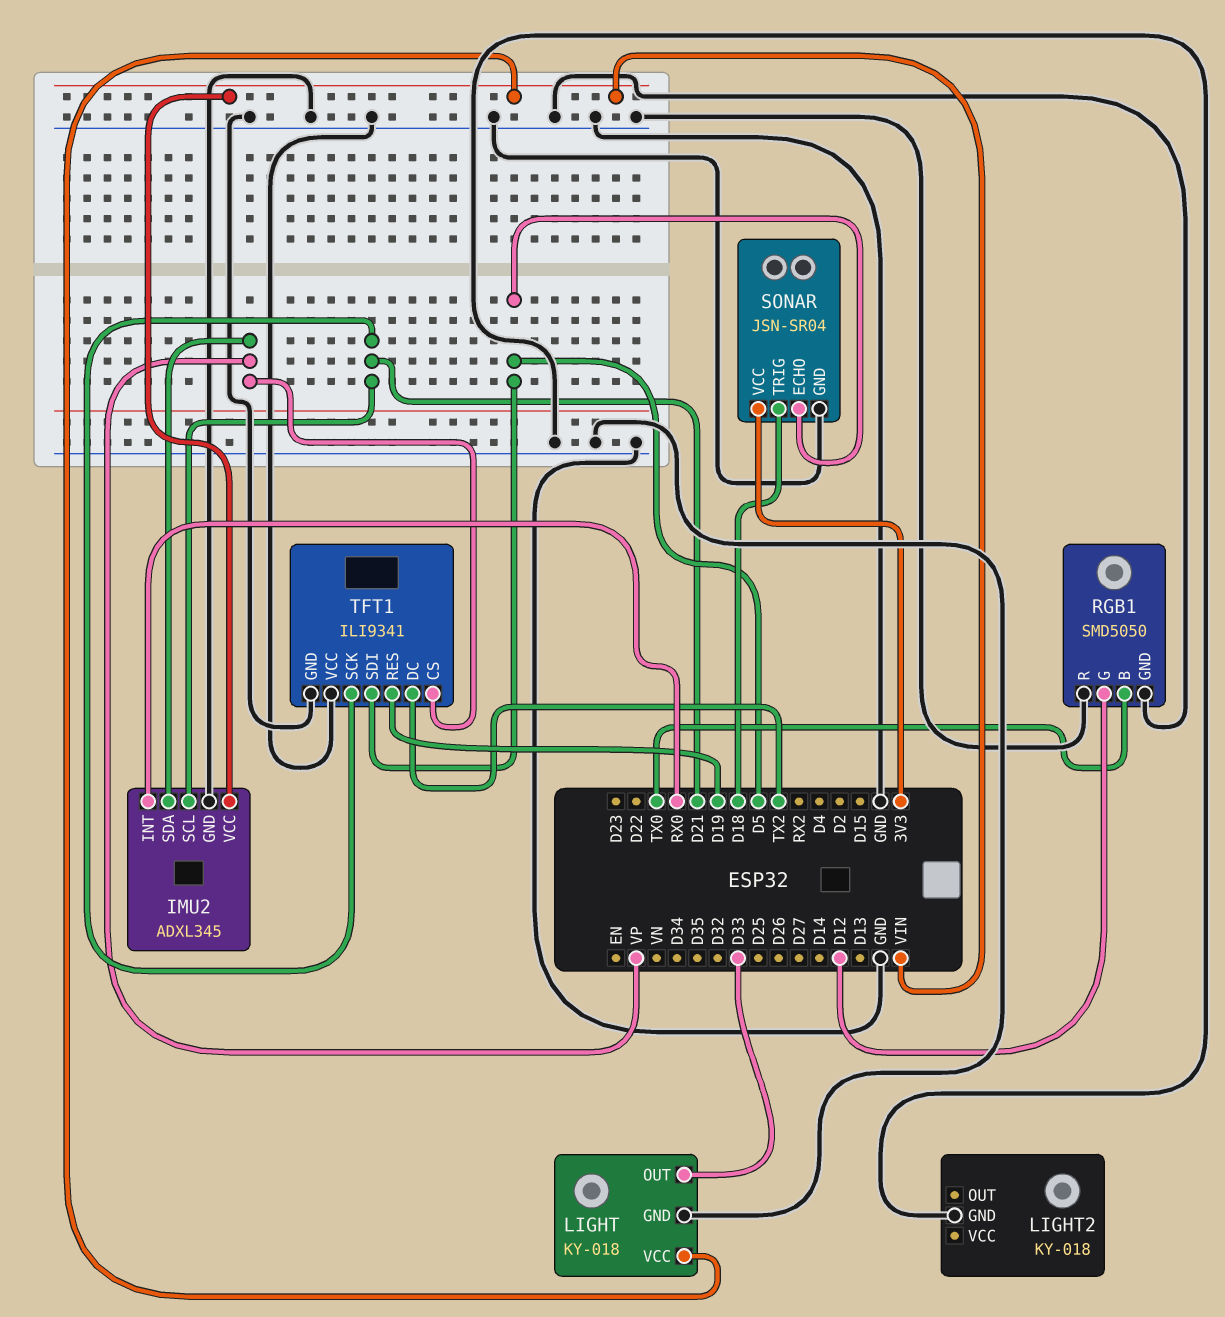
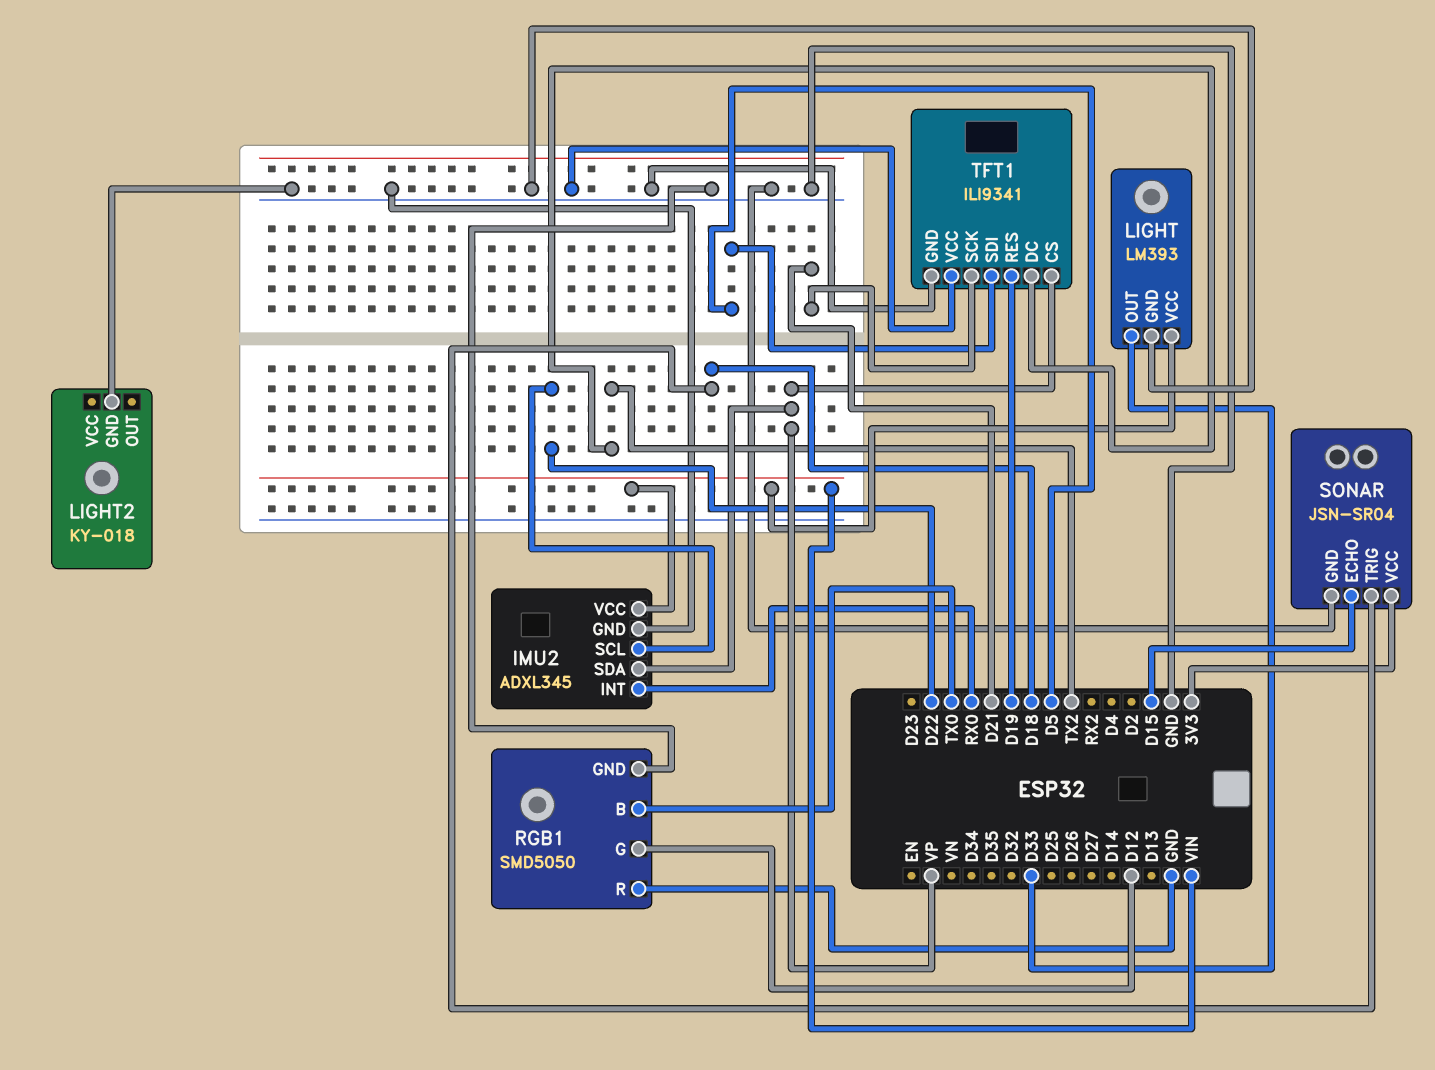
IMU2 pin SCL: D21 -> D22
LIGHT: KY-018 -> LM393
SONAR pin ECHO: D5 -> D15

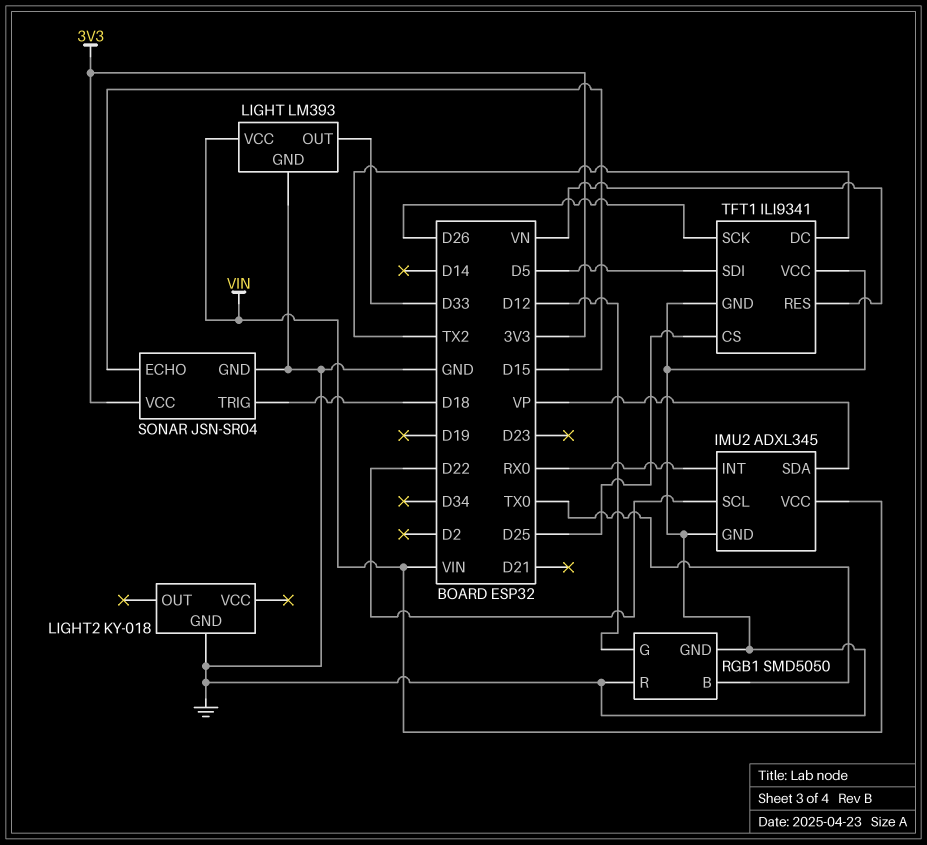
TFT1 pin CS: VP -> D25
TFT1 pin RES: D19 -> VN
TFT1 pin SCK: D21 -> D26

